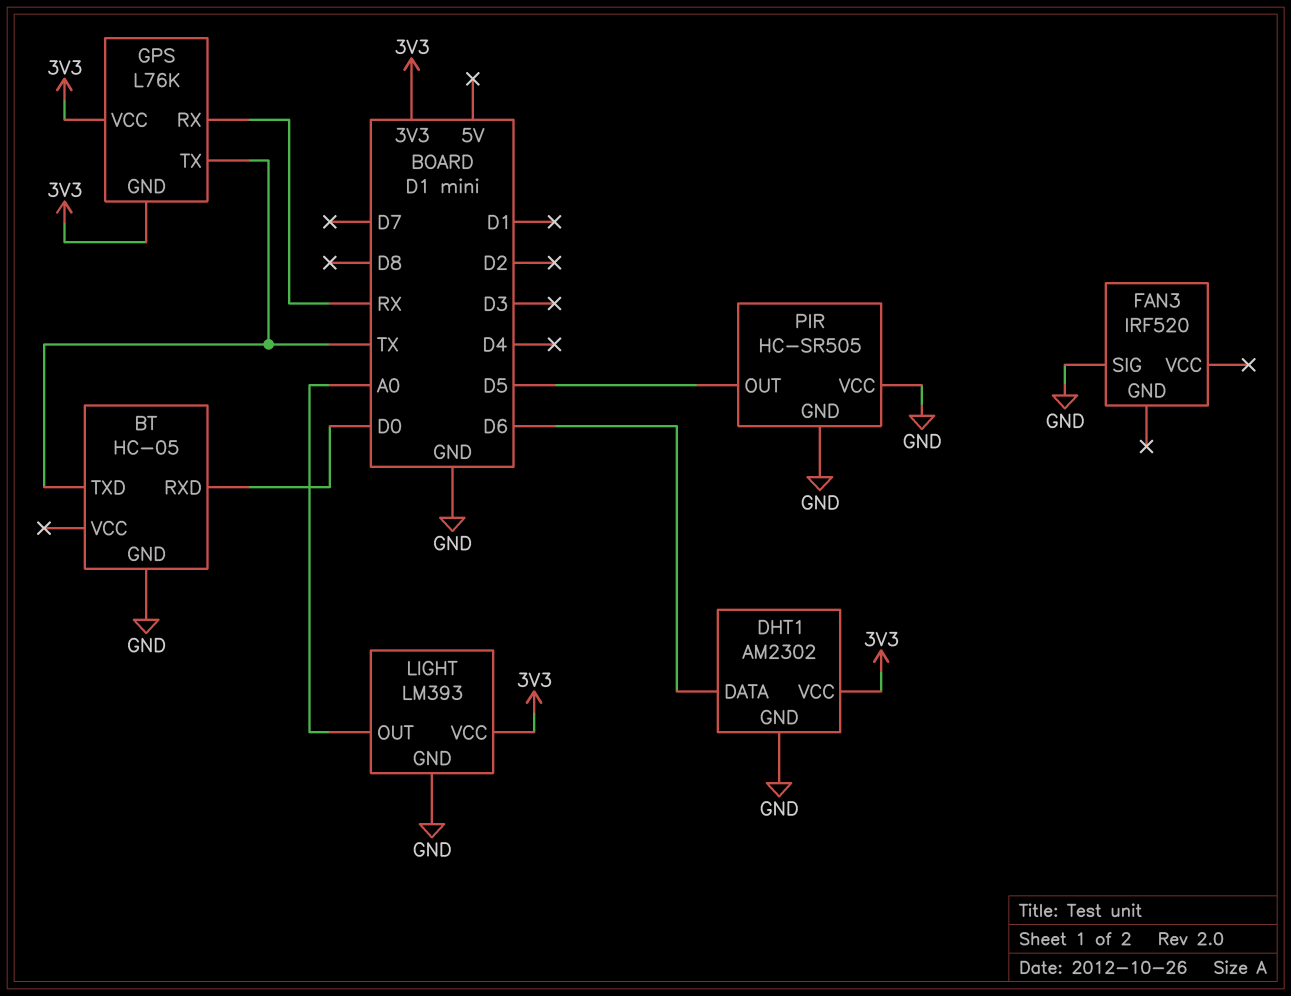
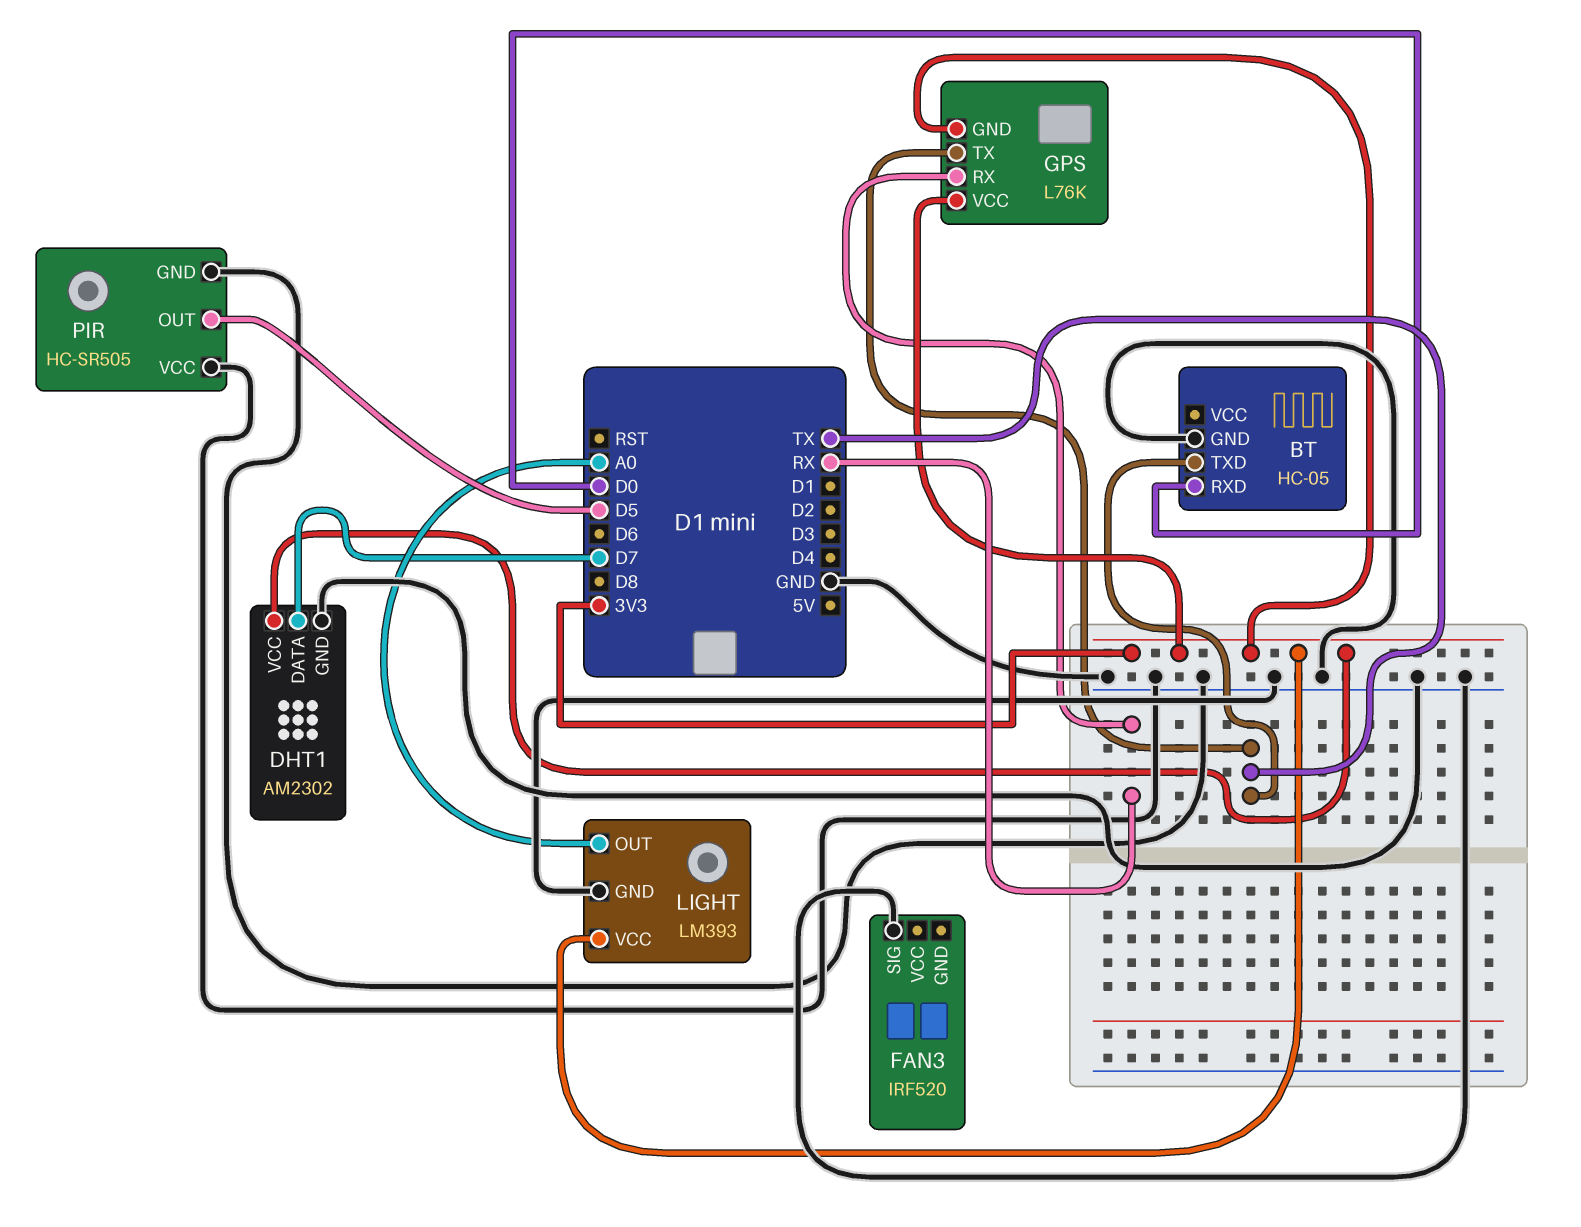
DHT1 pin DATA: D6 -> D7

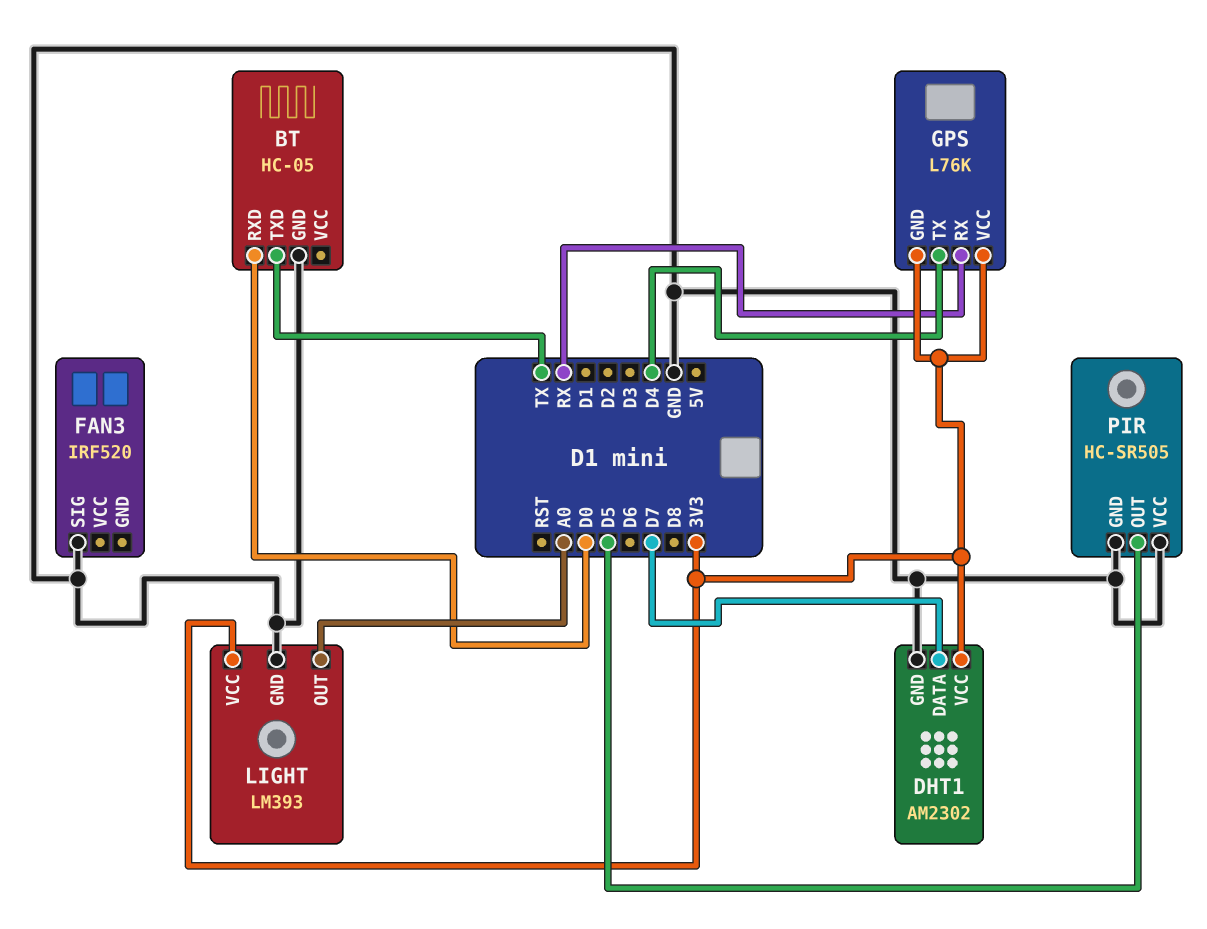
GPS pin TX: TX -> D4

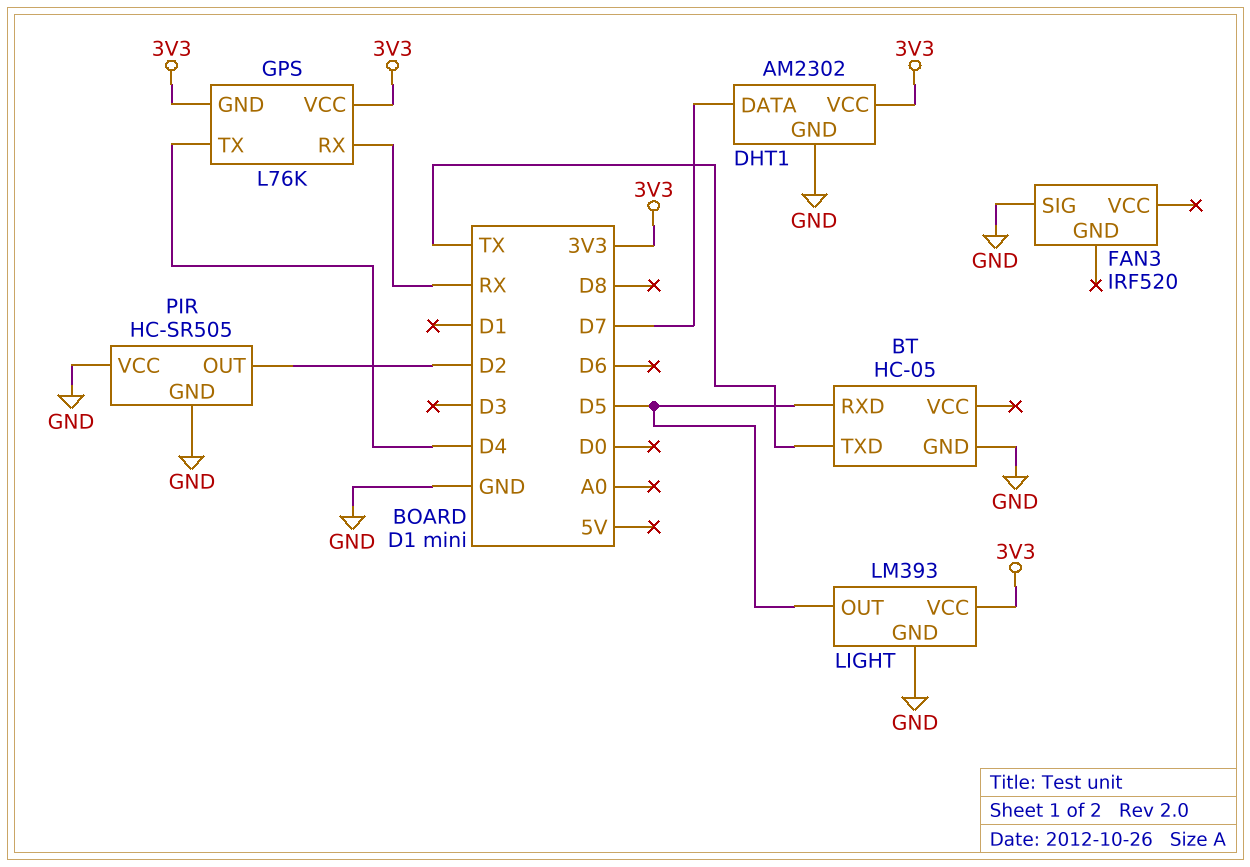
BT pin RXD: D0 -> D5
LIGHT pin OUT: A0 -> D5
PIR pin OUT: D5 -> D2

